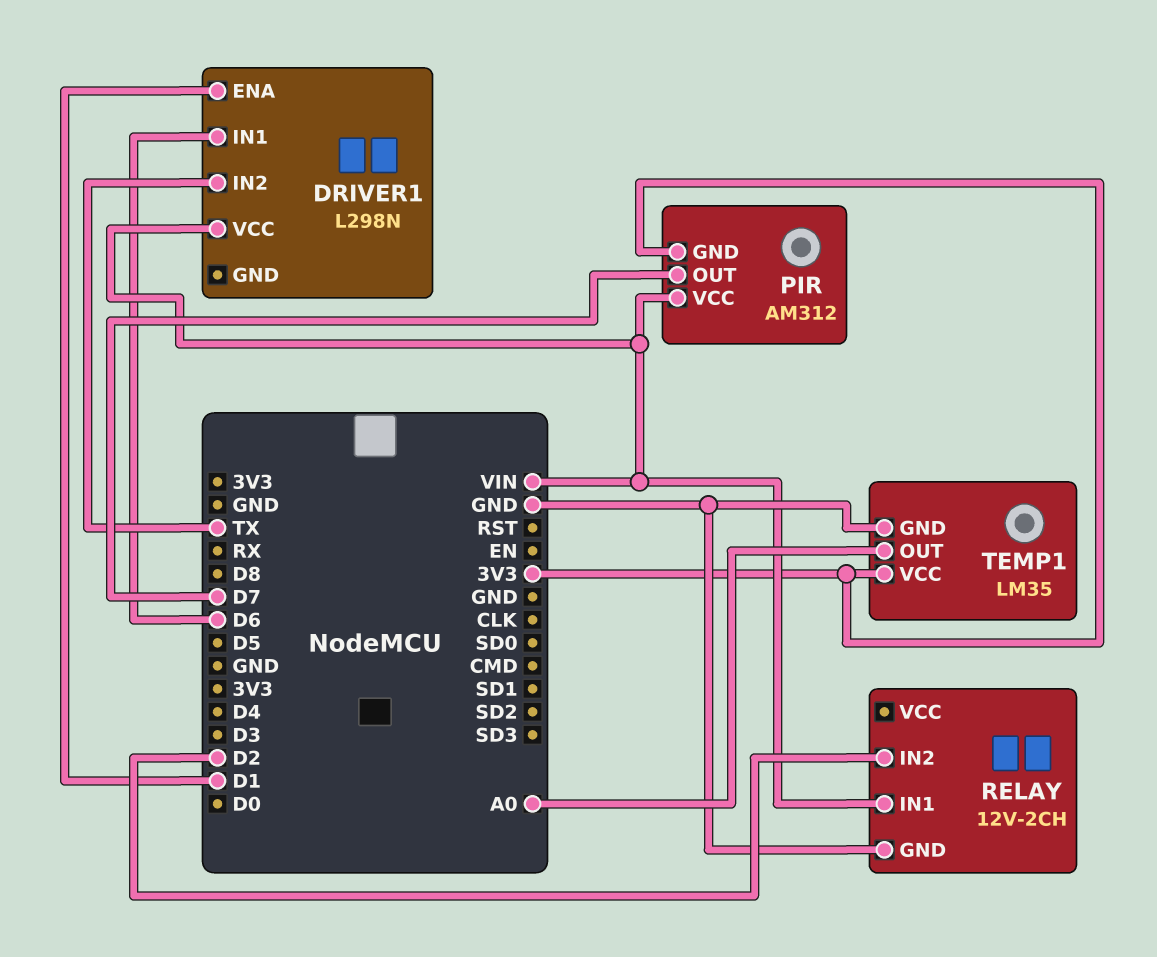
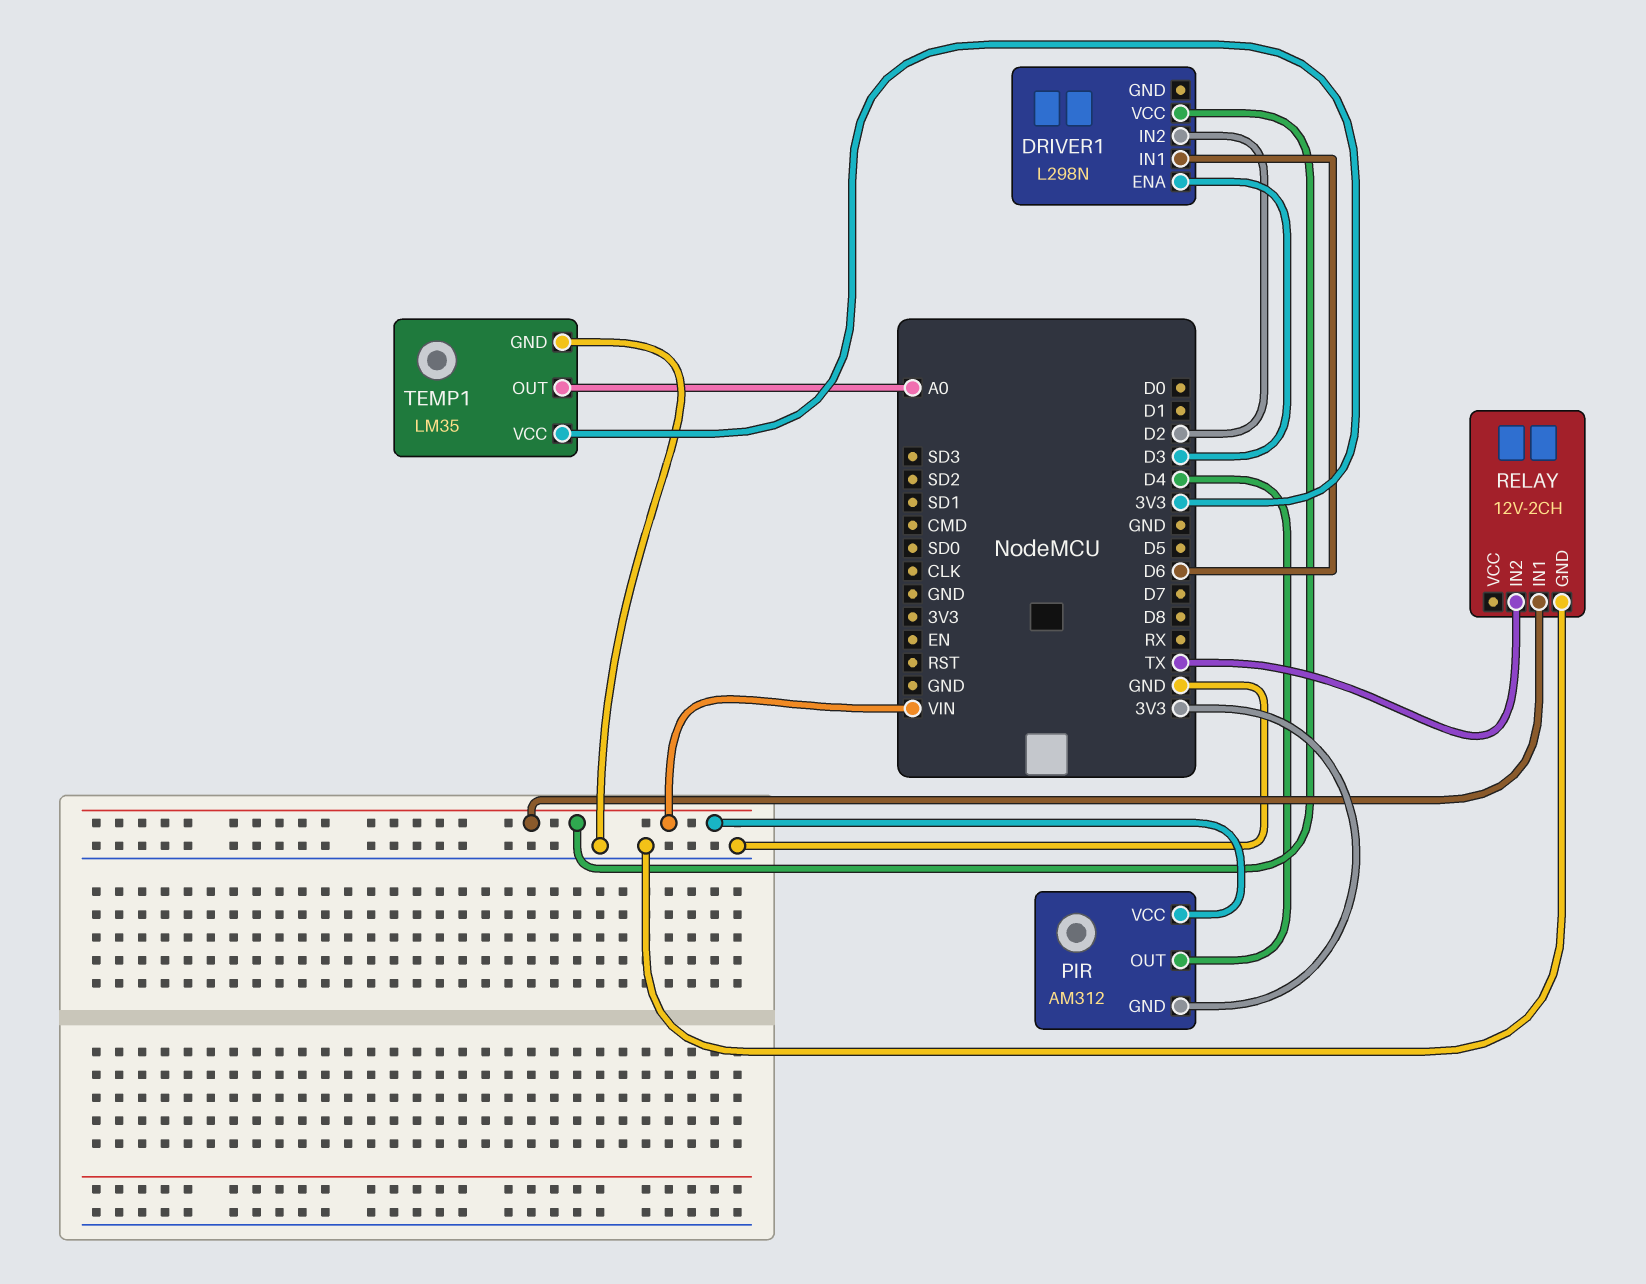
DRIVER1 pin ENA: D1 -> D3
DRIVER1 pin IN2: TX -> D2
PIR pin OUT: D7 -> D4
RELAY pin IN2: D2 -> TX

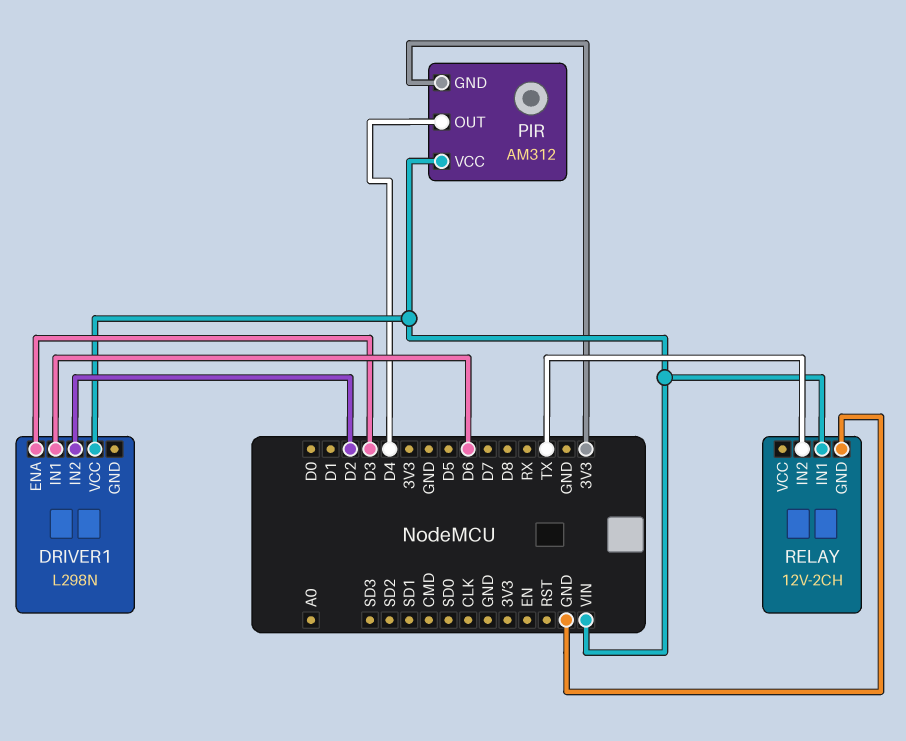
TEMP1: LM35 -> none
TEMP1 pin GND: GND -> none
TEMP1 pin OUT: A0 -> none
TEMP1 pin VCC: 3V3 -> none

